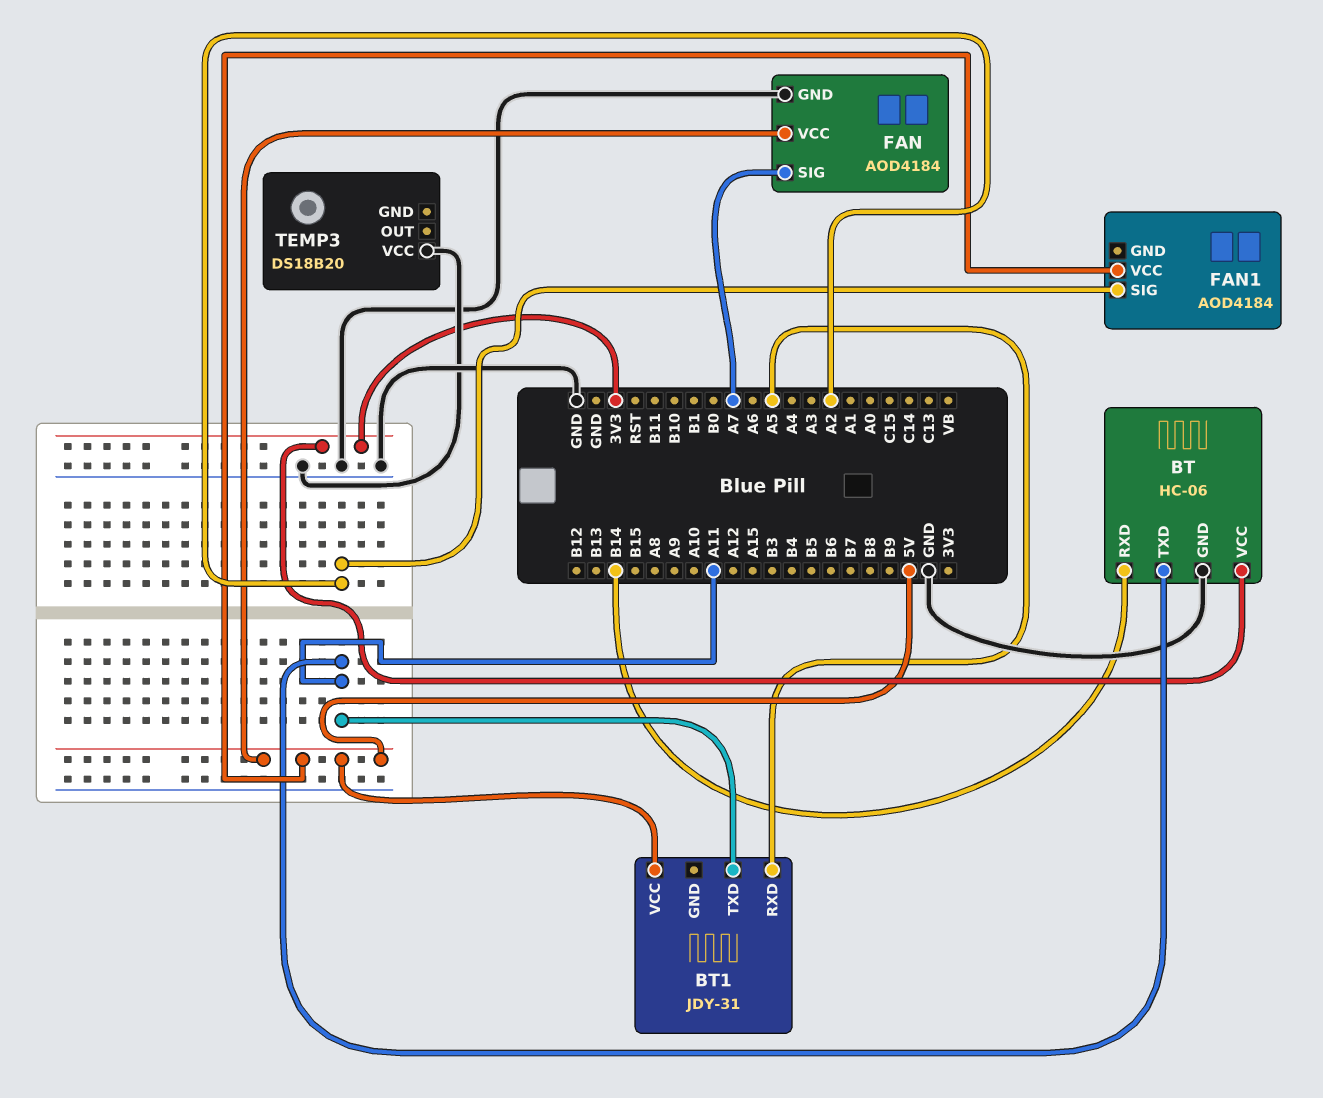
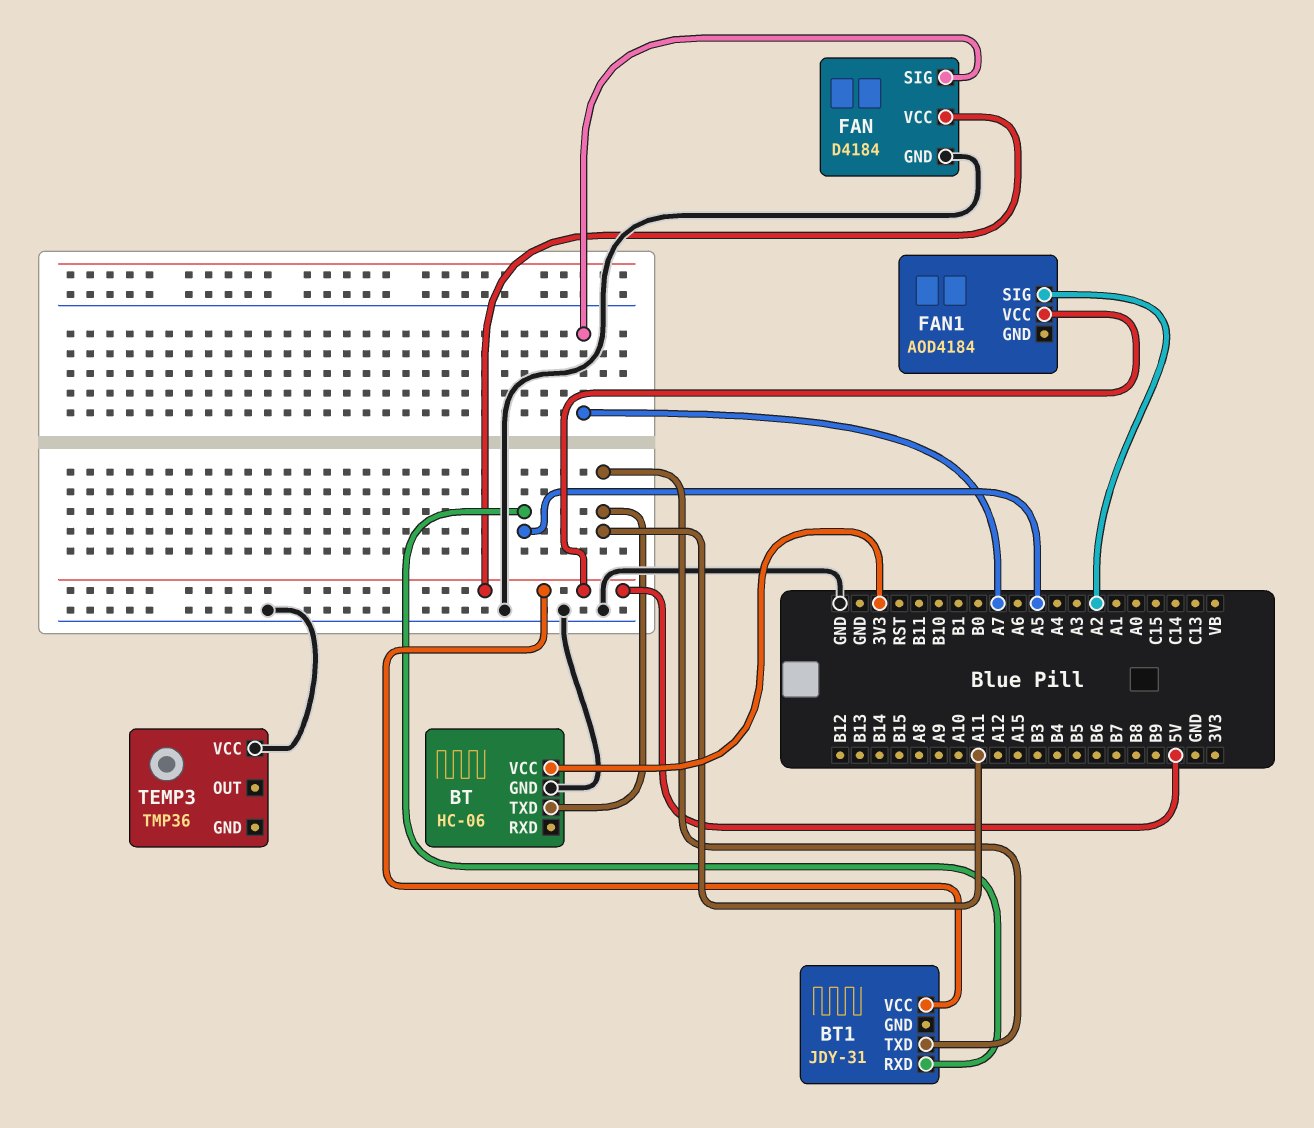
BT pin RXD: B14 -> none
FAN: AOD4184 -> D4184
TEMP3: DS18B20 -> TMP36

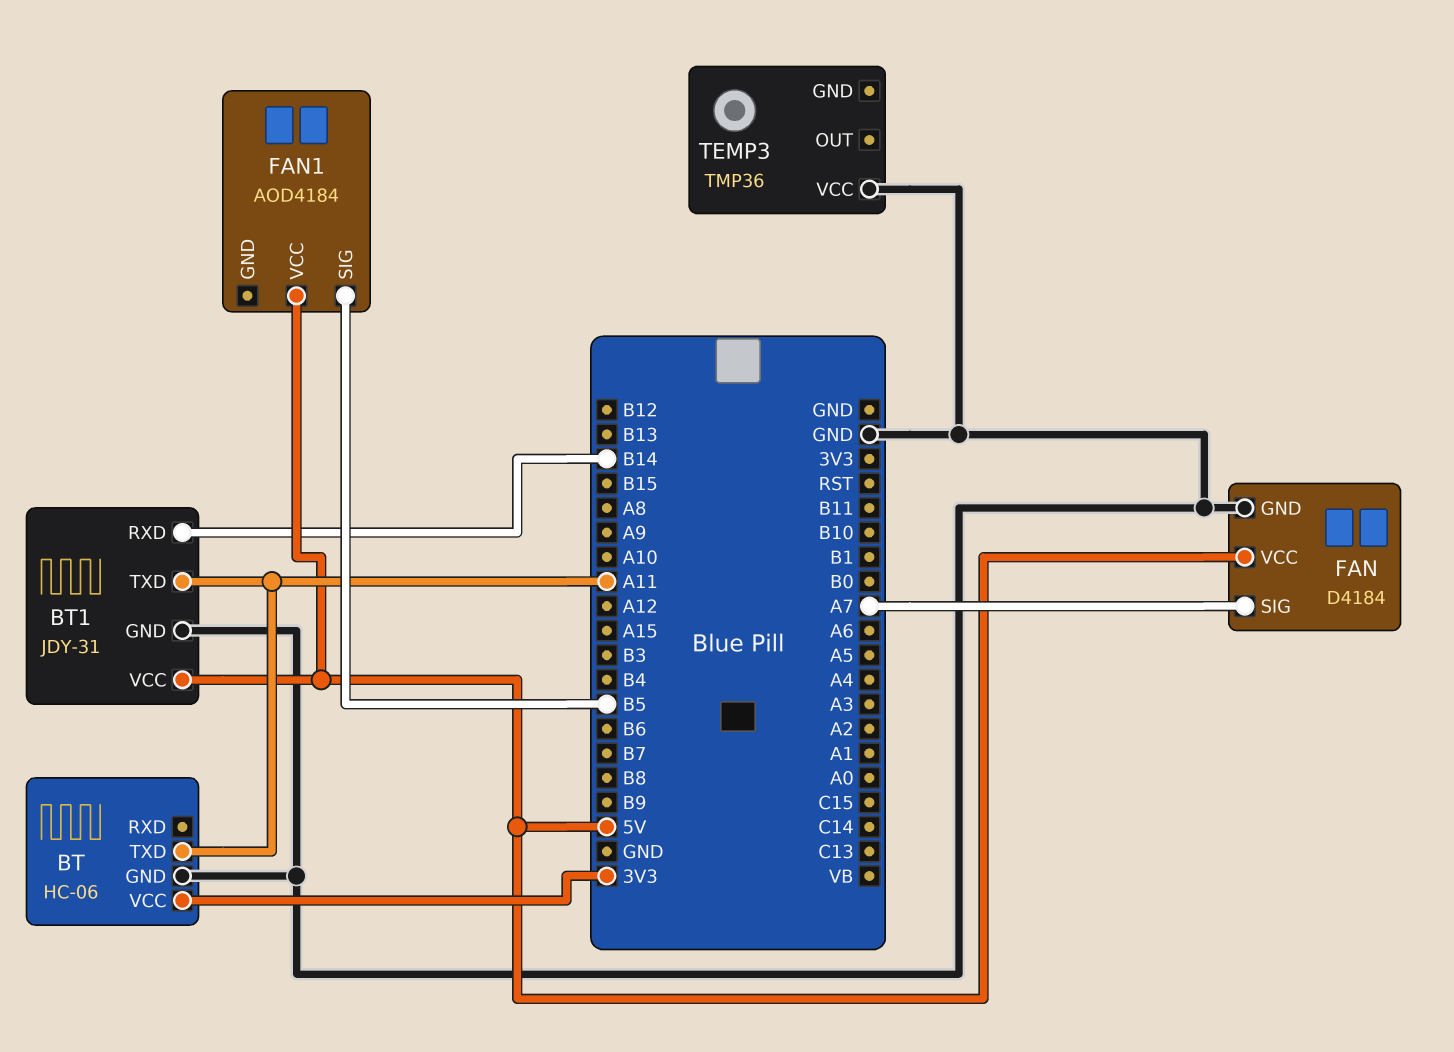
BT1 pin GND: none -> GND
BT1 pin RXD: A5 -> B14
FAN1 pin SIG: A2 -> B5

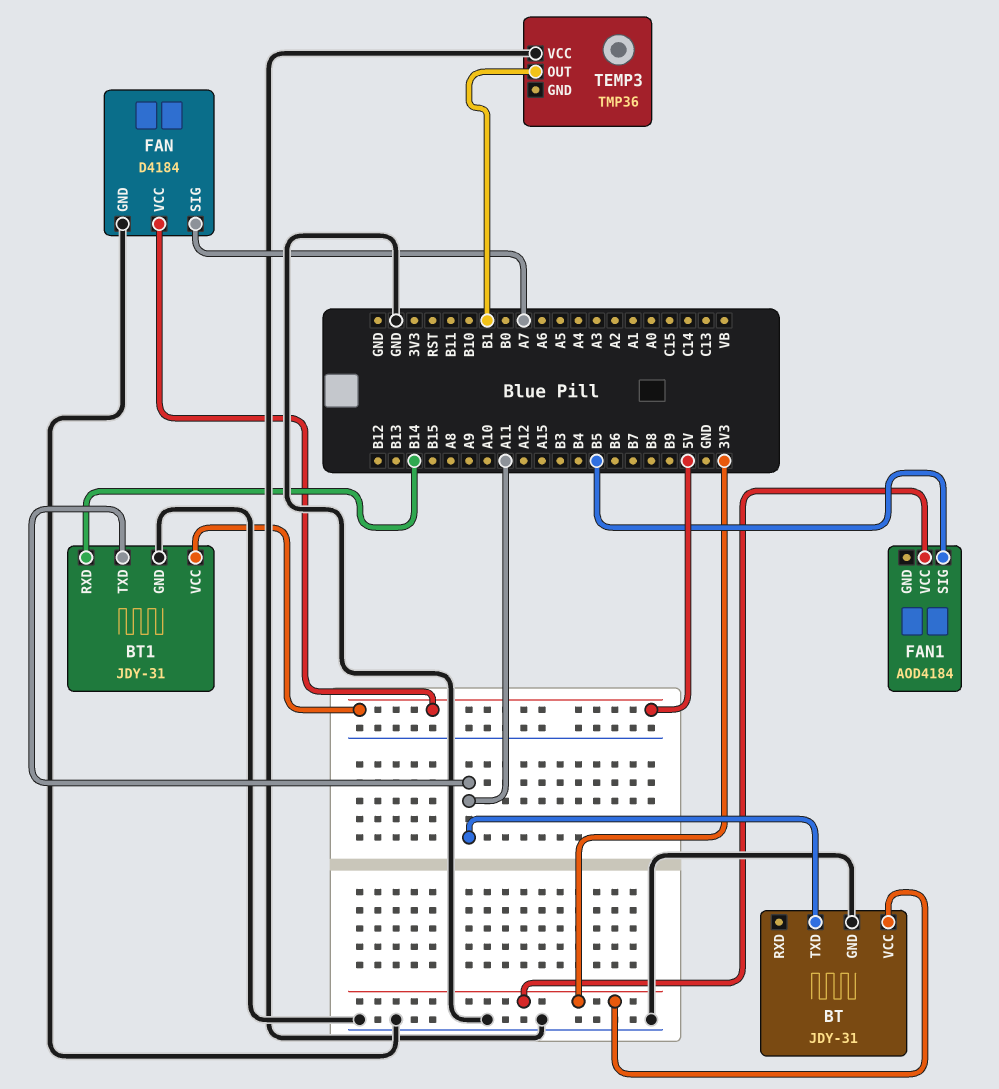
BT: HC-06 -> JDY-31
FAN1 pin VCC: 5V -> 3V3
TEMP3 pin OUT: none -> B1

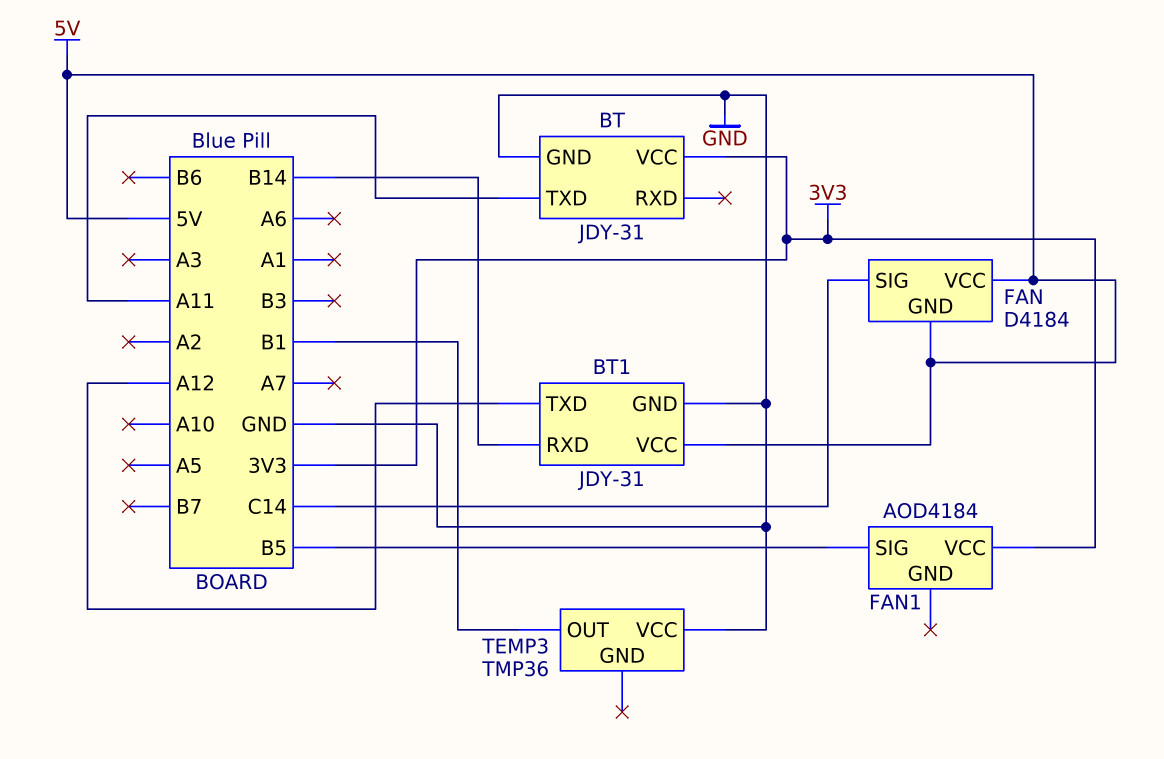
BT1 pin TXD: A11 -> A12
FAN pin GND: GND -> 5V
FAN pin SIG: A7 -> C14

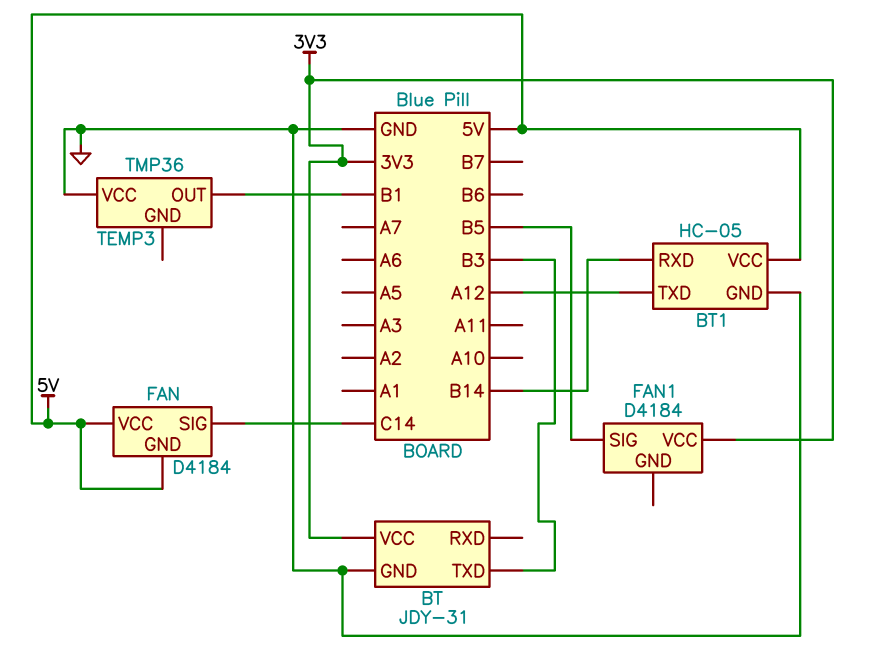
BT pin TXD: A11 -> B3
BT1: JDY-31 -> HC-05
FAN1: AOD4184 -> D4184

